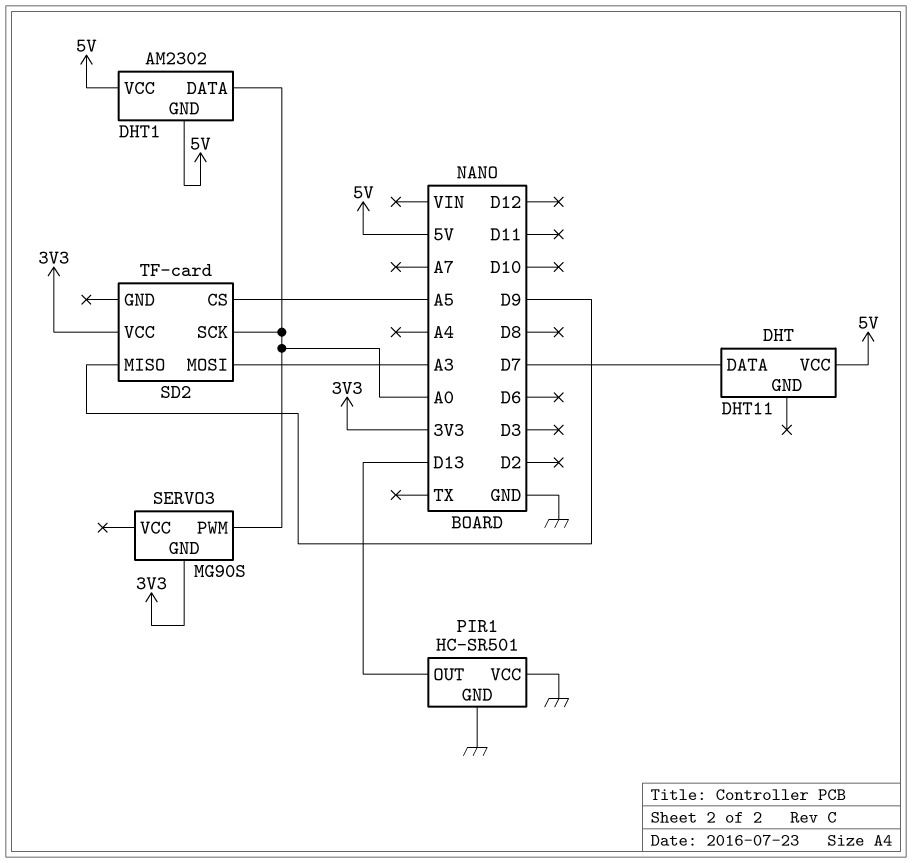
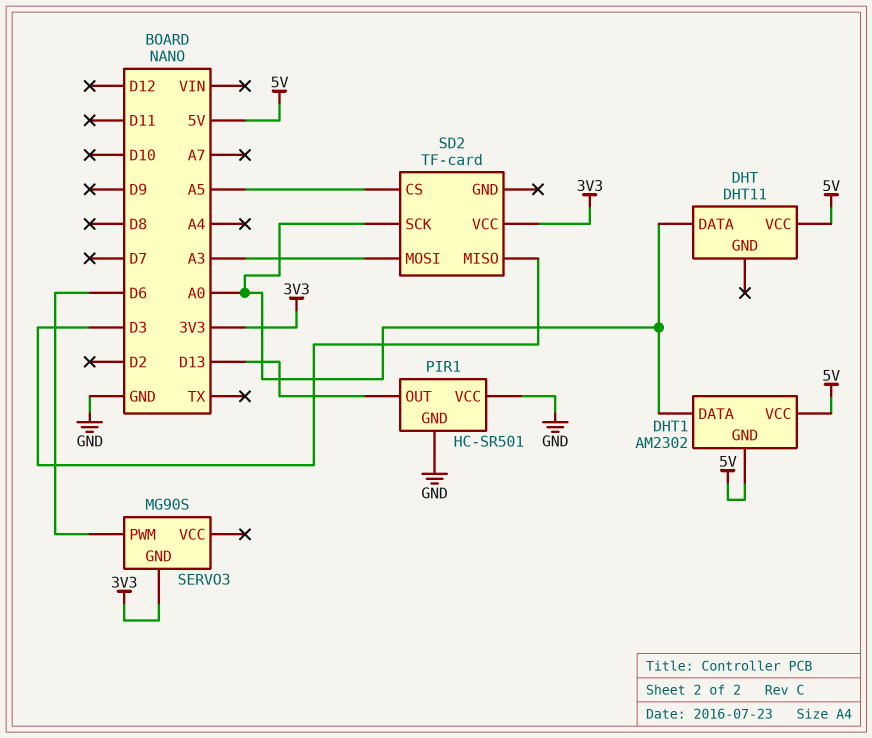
DHT pin DATA: D7 -> A0
SD2 pin MISO: D9 -> D3
SERVO3 pin PWM: A0 -> D6

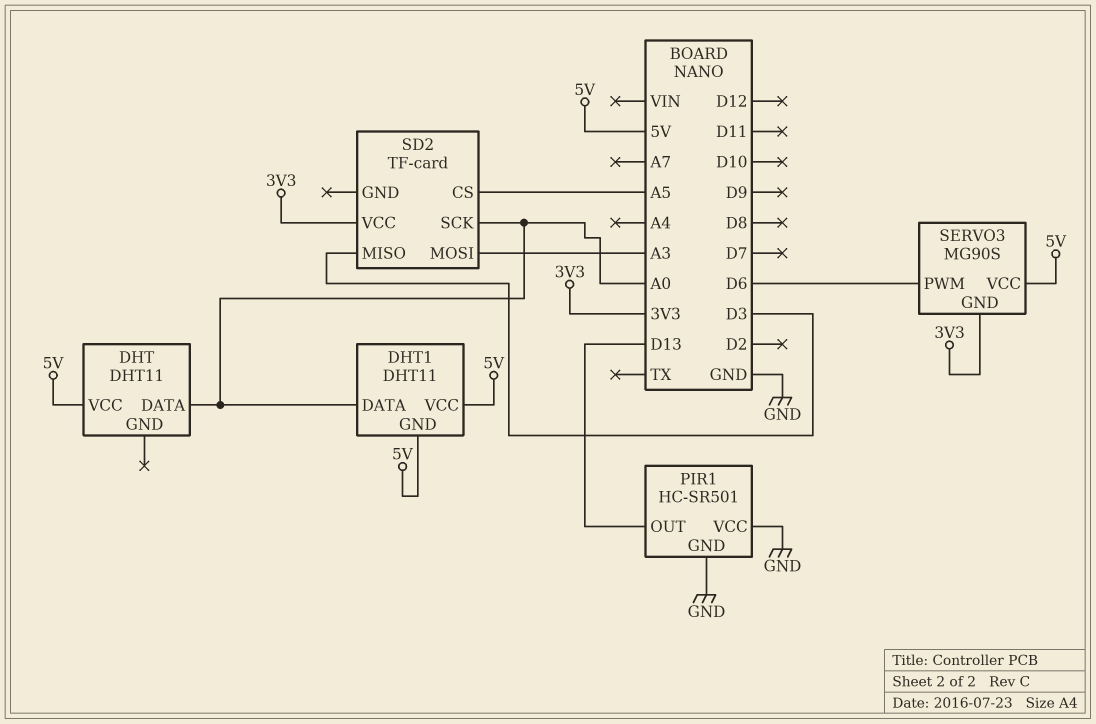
DHT1: AM2302 -> DHT11
SERVO3 pin VCC: none -> 5V

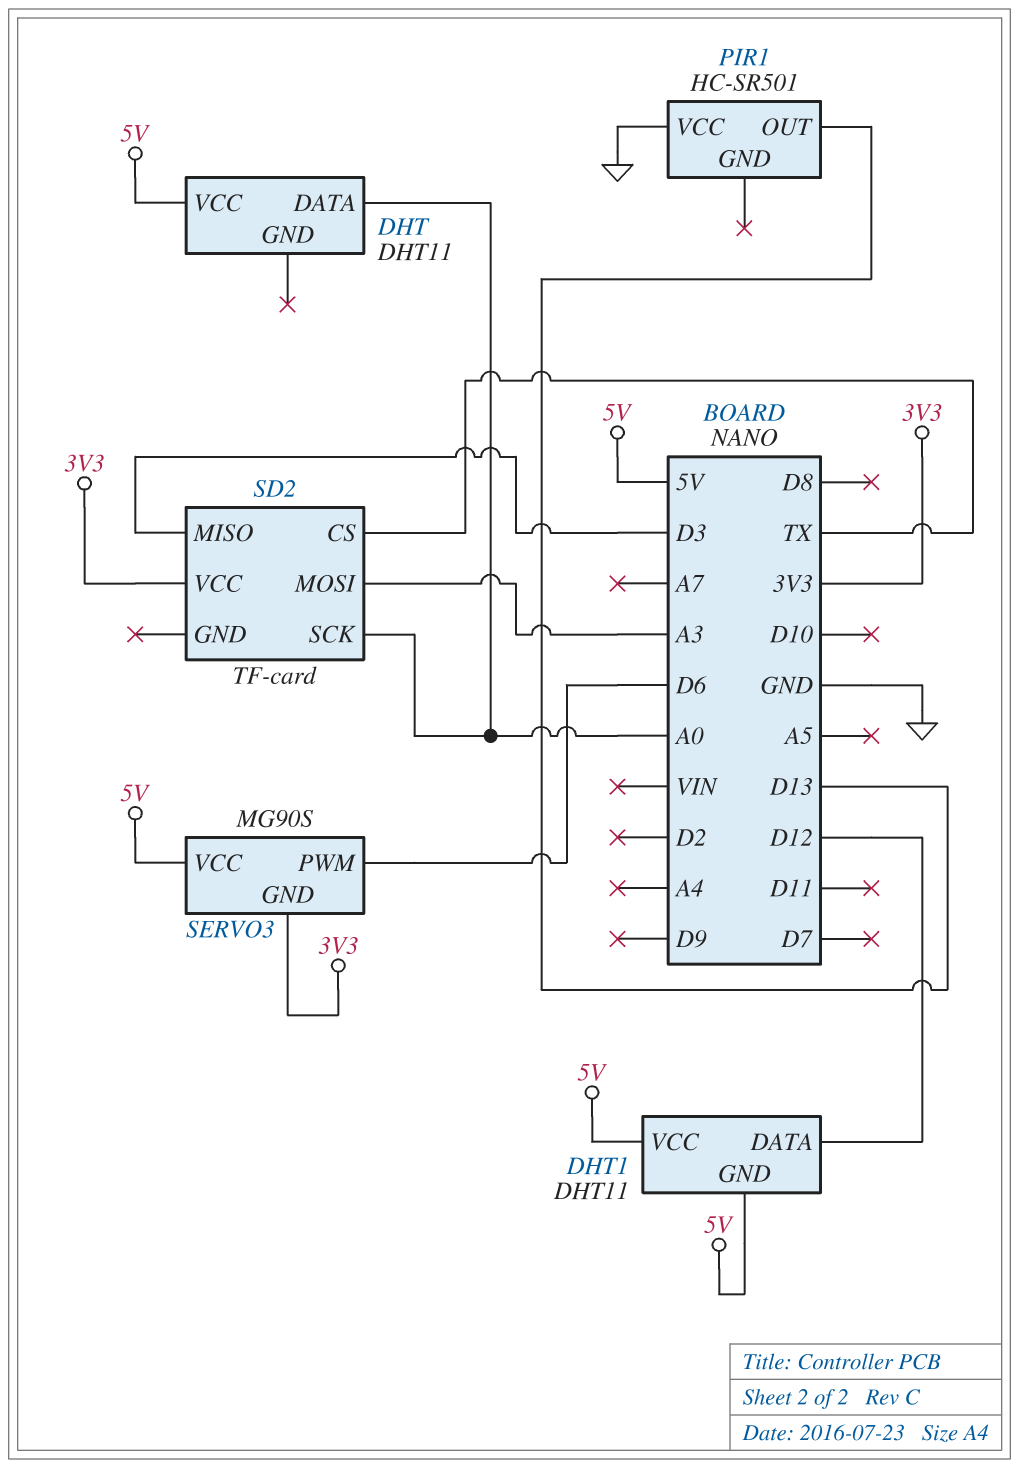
DHT1 pin DATA: A0 -> D12
PIR1 pin GND: GND -> none
SD2 pin CS: A5 -> TX

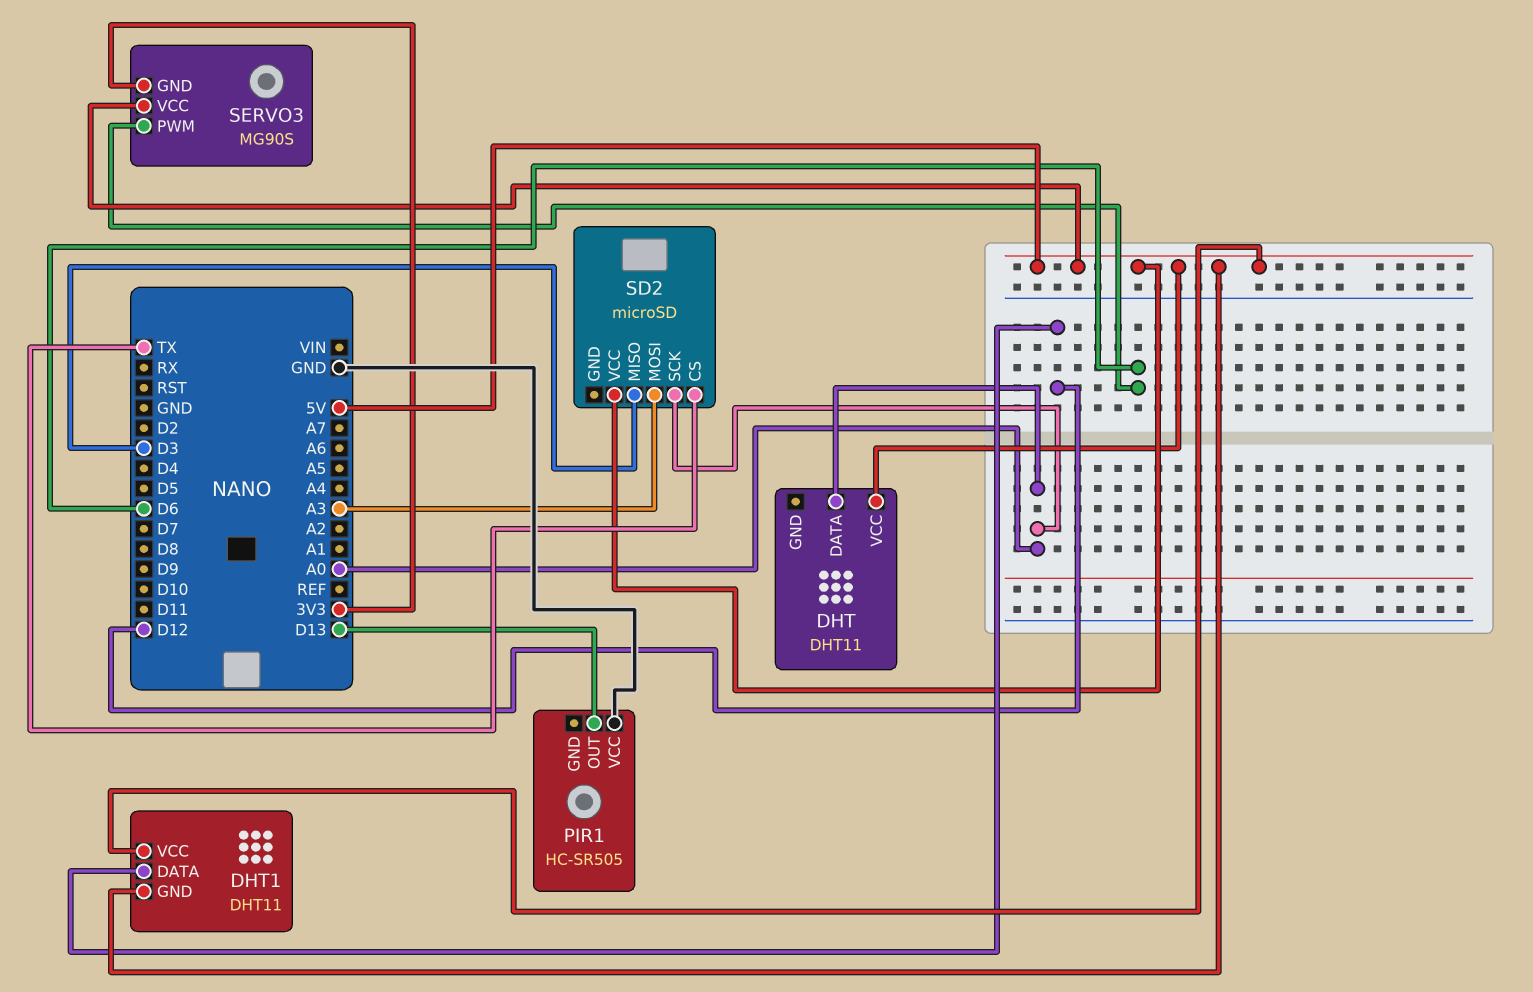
PIR1: HC-SR501 -> HC-SR505
SD2: TF-card -> microSD
SD2 pin VCC: 3V3 -> 5V

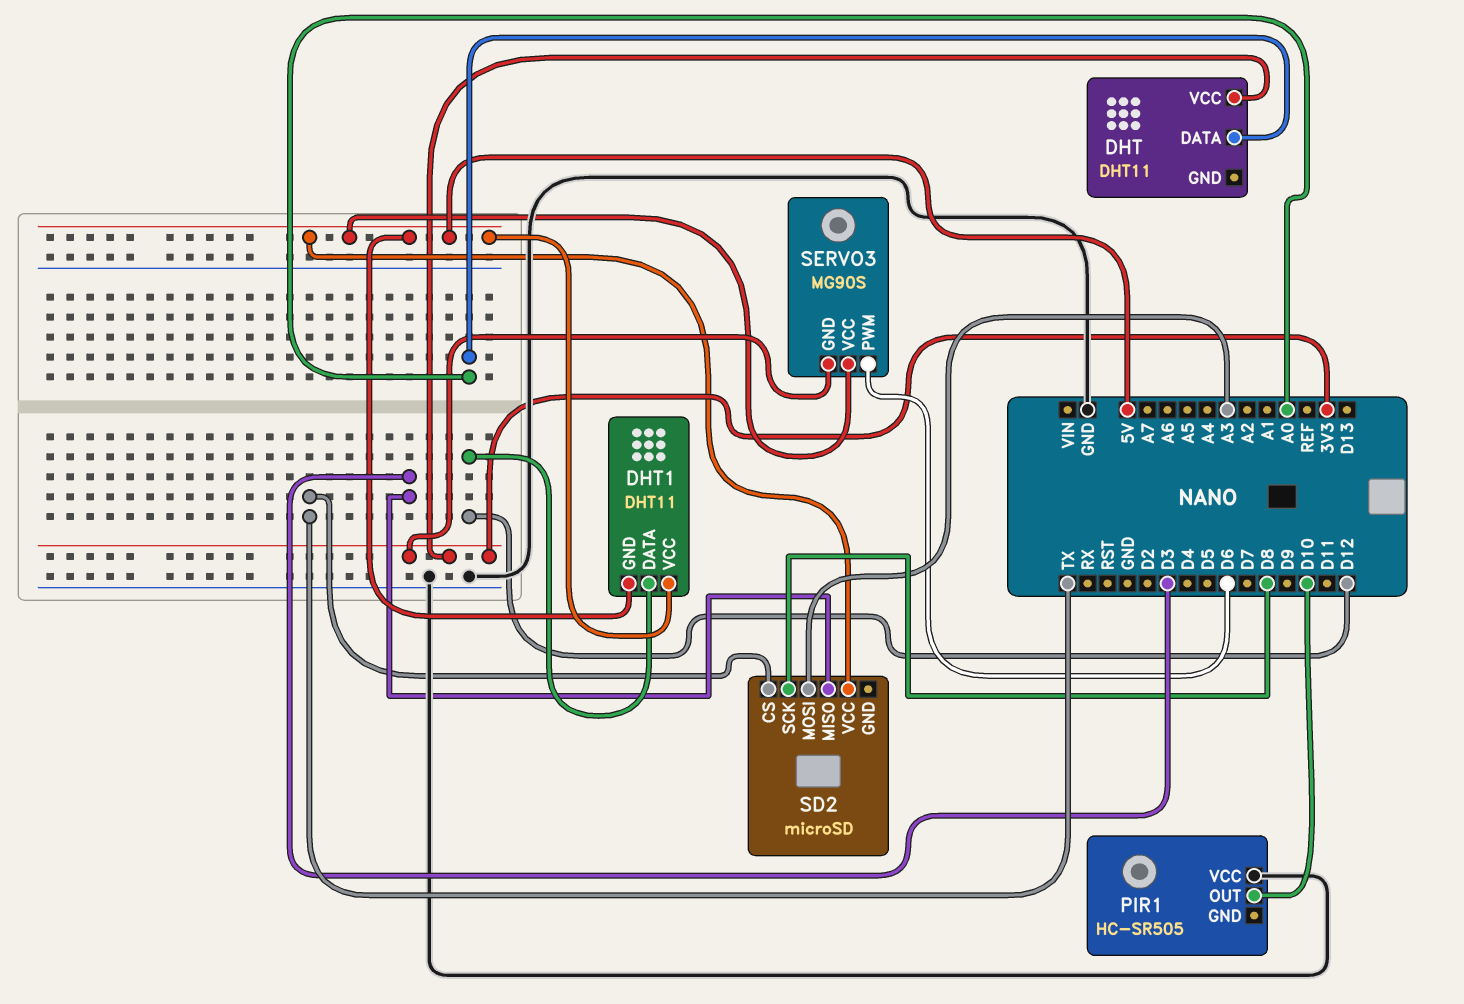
DHT pin VCC: 5V -> 3V3
PIR1 pin OUT: D13 -> D10
SD2 pin SCK: A0 -> D8

